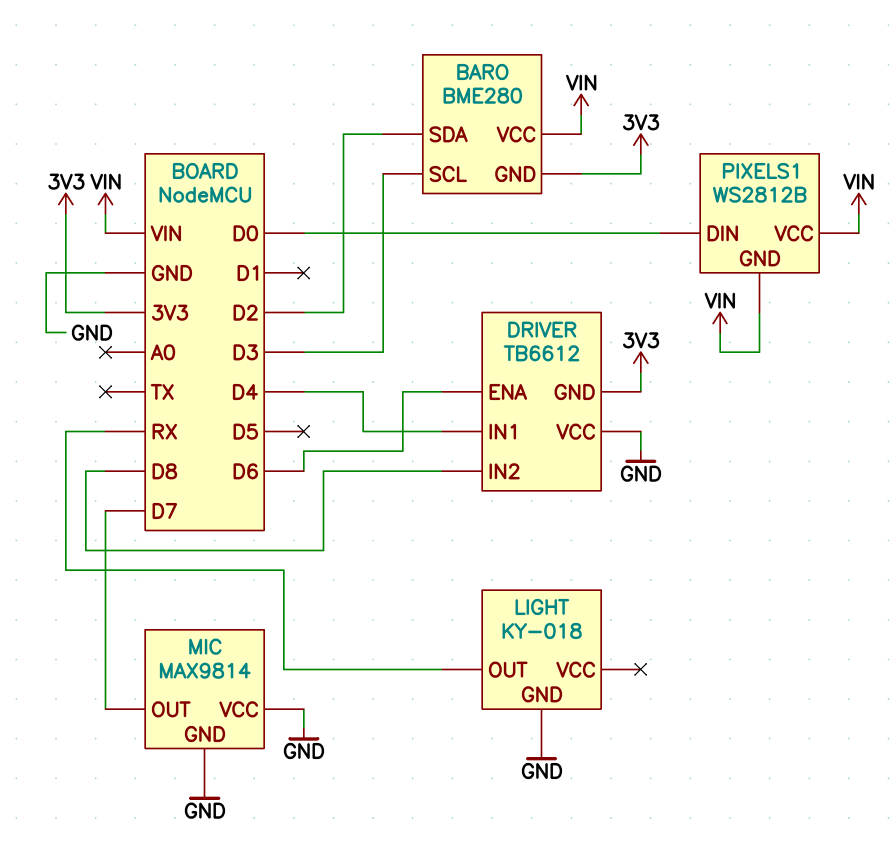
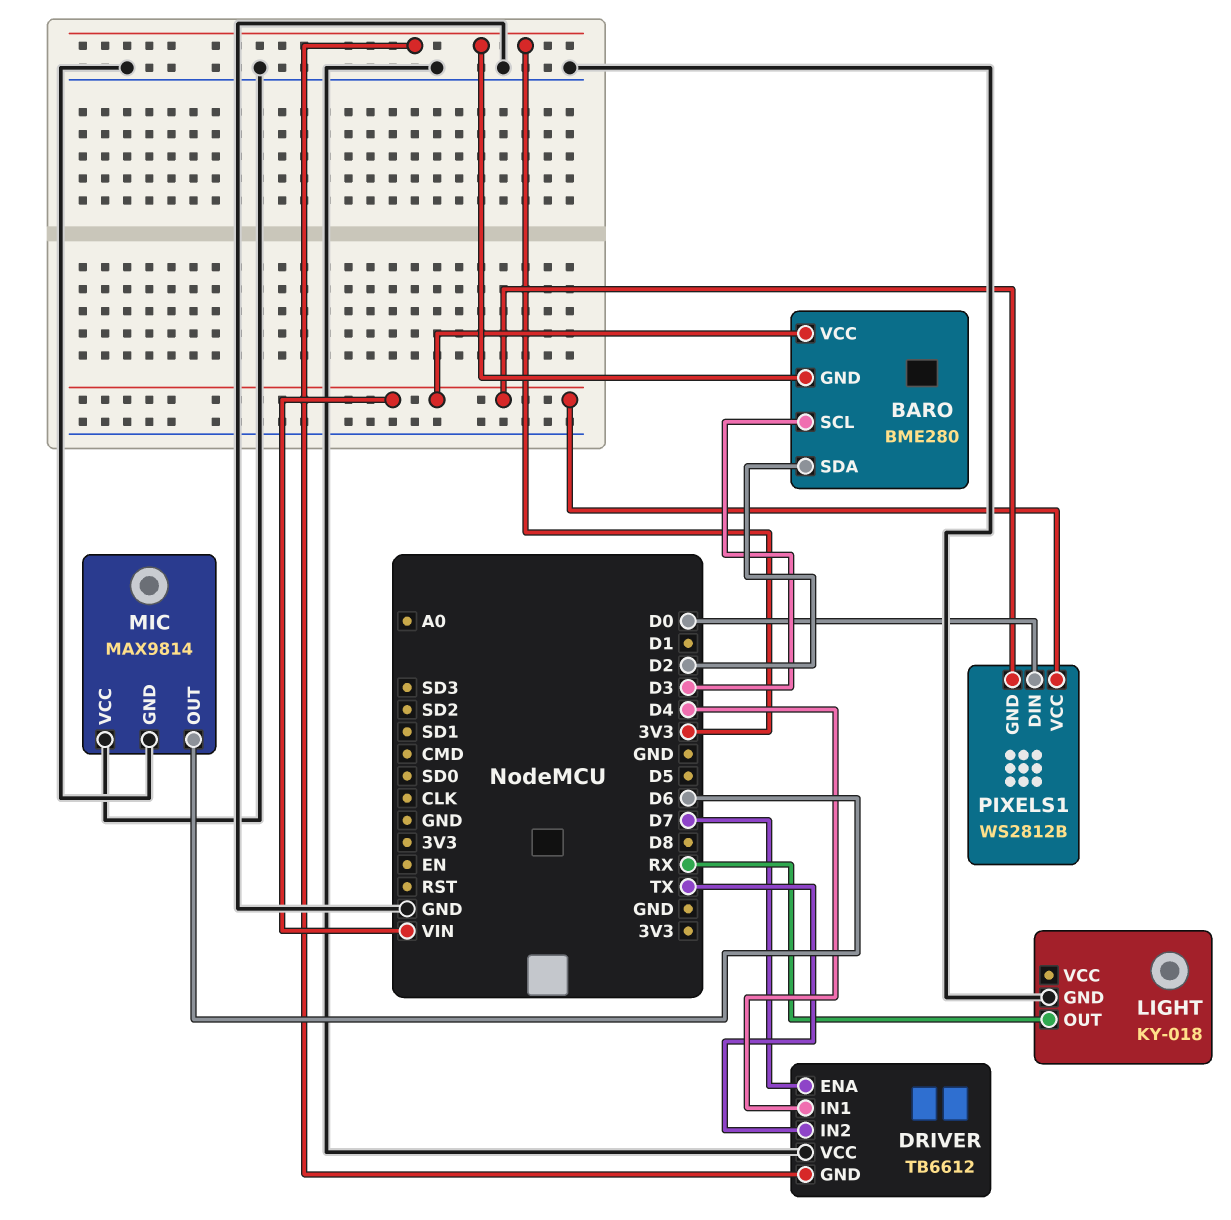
DRIVER pin ENA: D6 -> D7
DRIVER pin IN2: D8 -> TX
MIC pin OUT: D7 -> D6

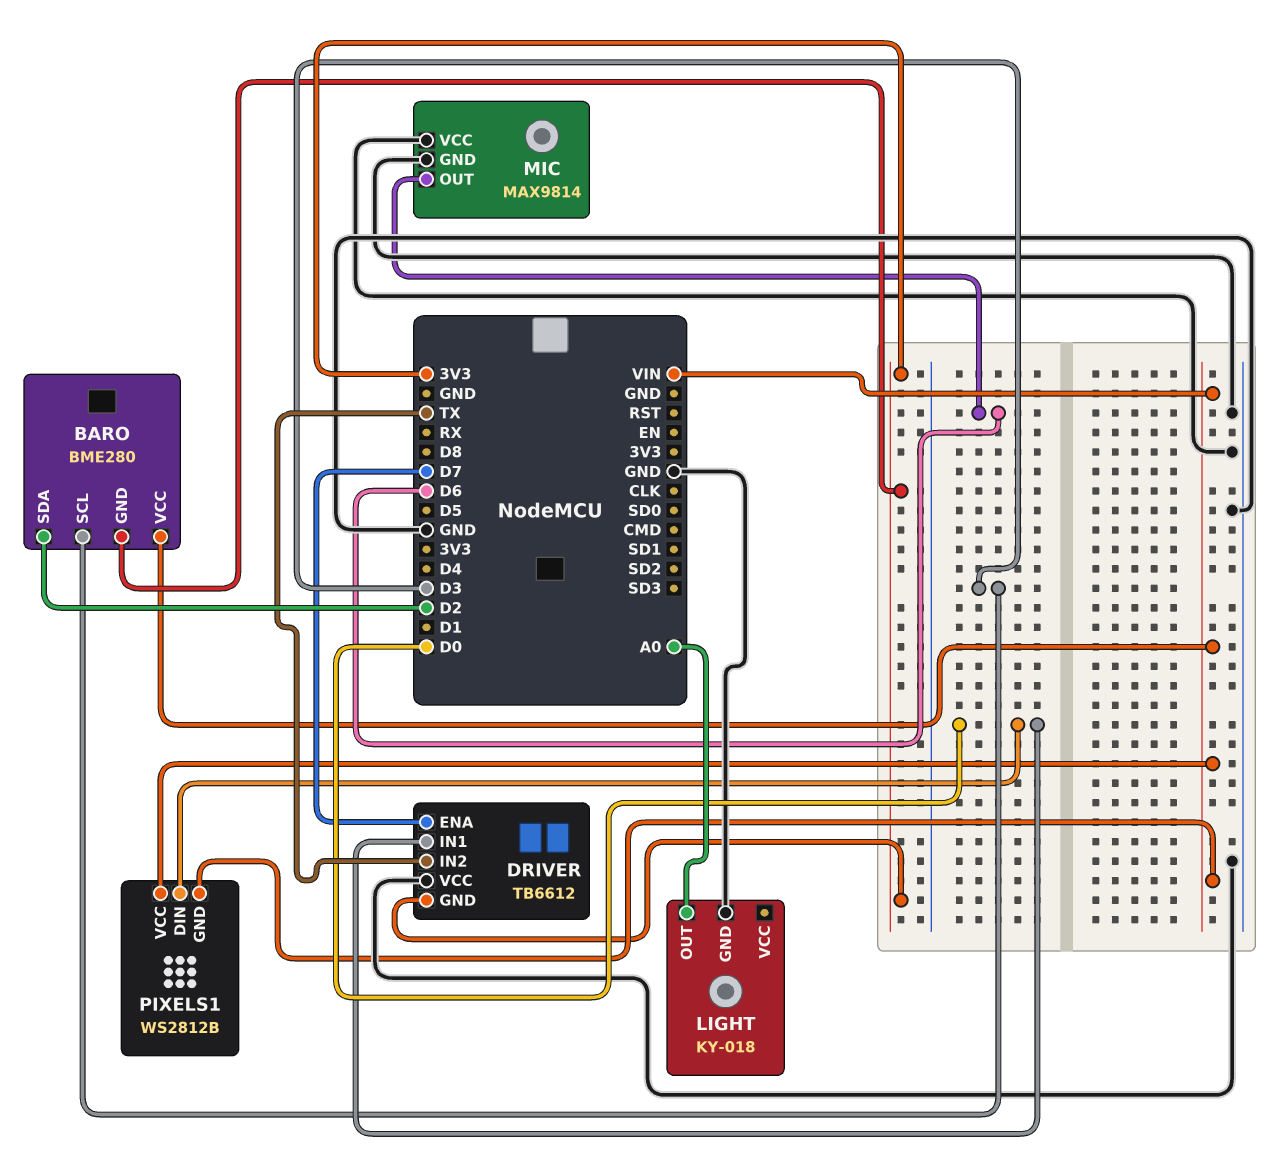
DRIVER pin IN1: D4 -> D0
LIGHT pin OUT: RX -> A0

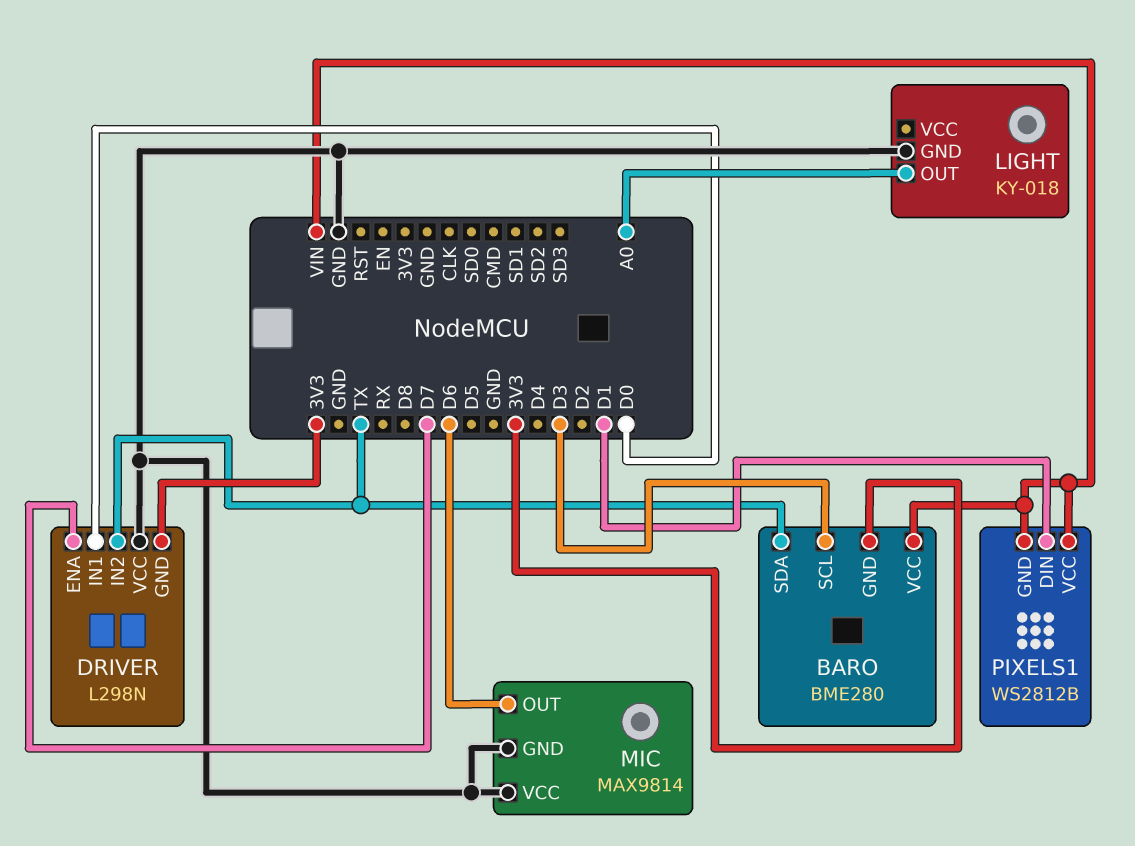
BARO pin SDA: D2 -> TX
DRIVER: TB6612 -> L298N
PIXELS1 pin DIN: D0 -> D1

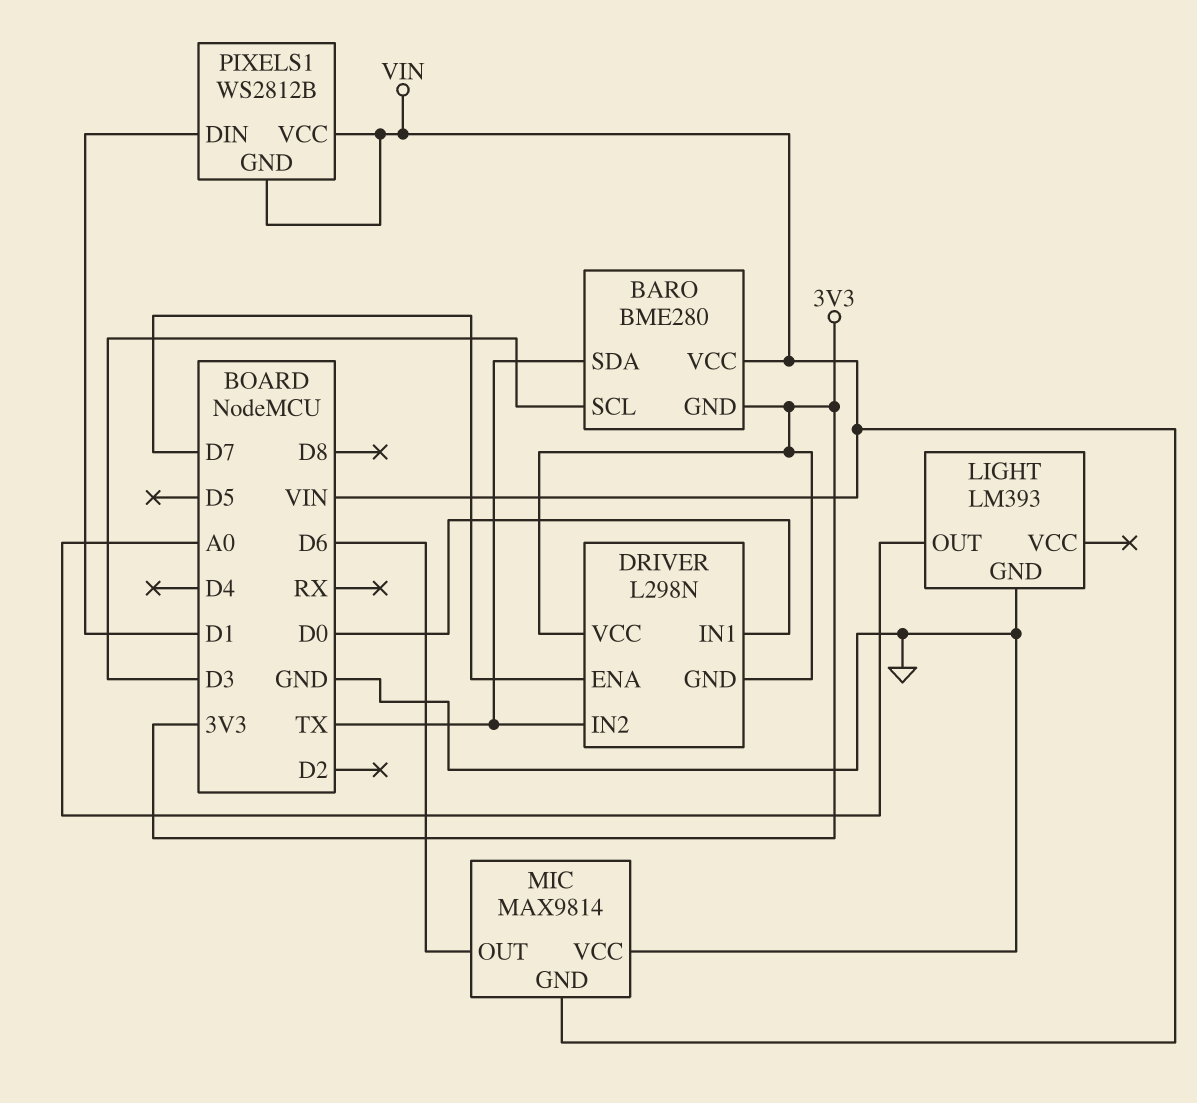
DRIVER pin VCC: GND -> 3V3
LIGHT: KY-018 -> LM393
MIC pin GND: GND -> VIN

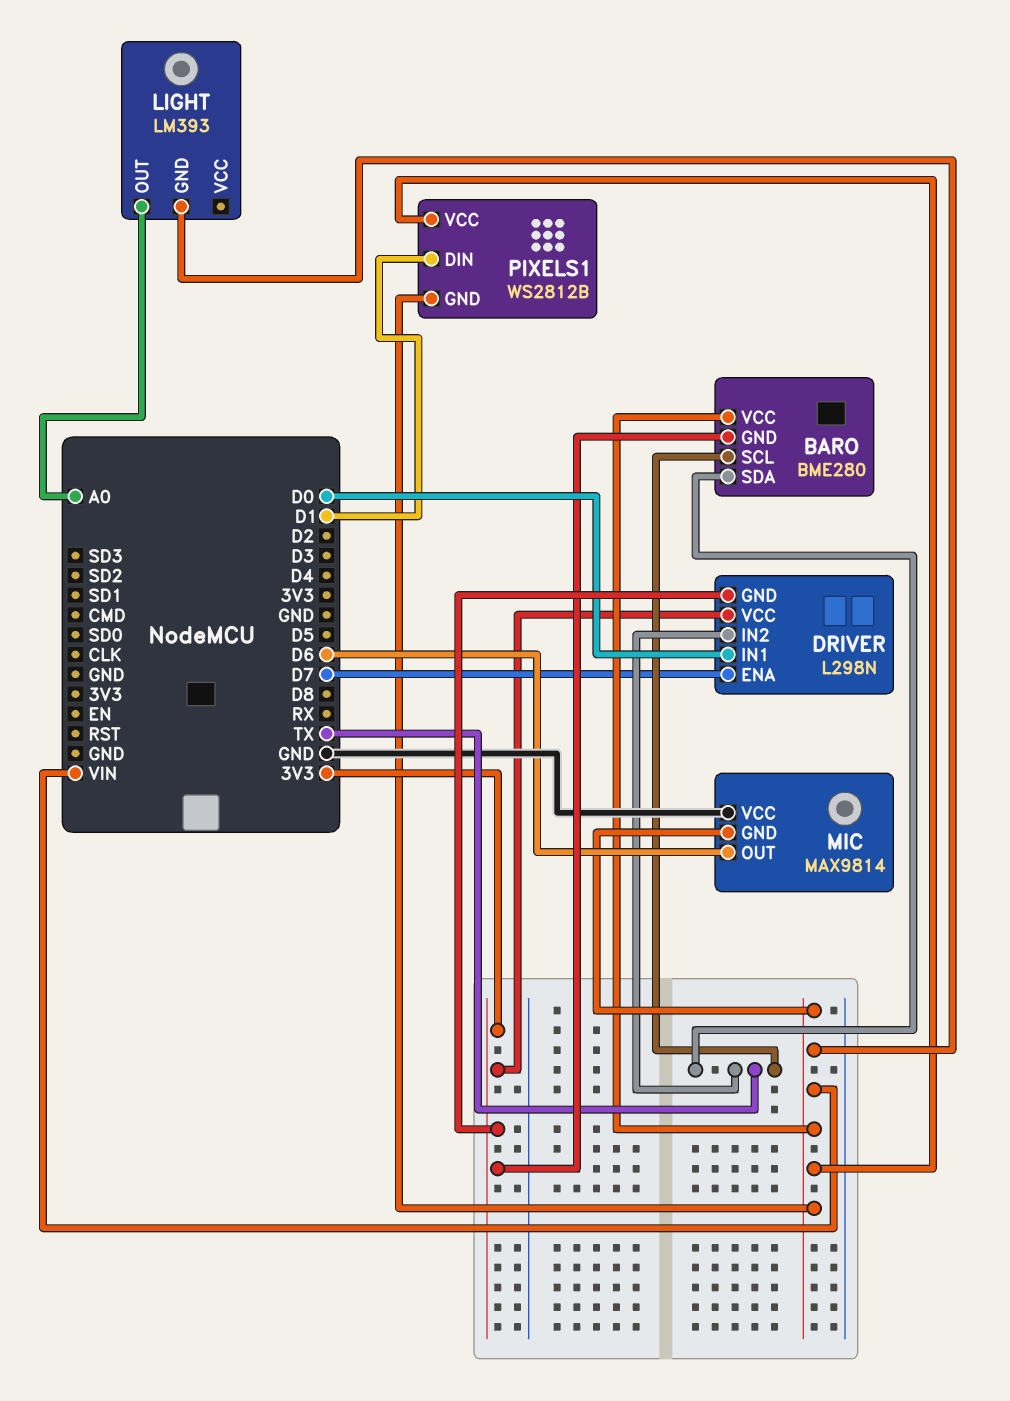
BARO pin SCL: D3 -> TX
LIGHT pin GND: GND -> VIN

